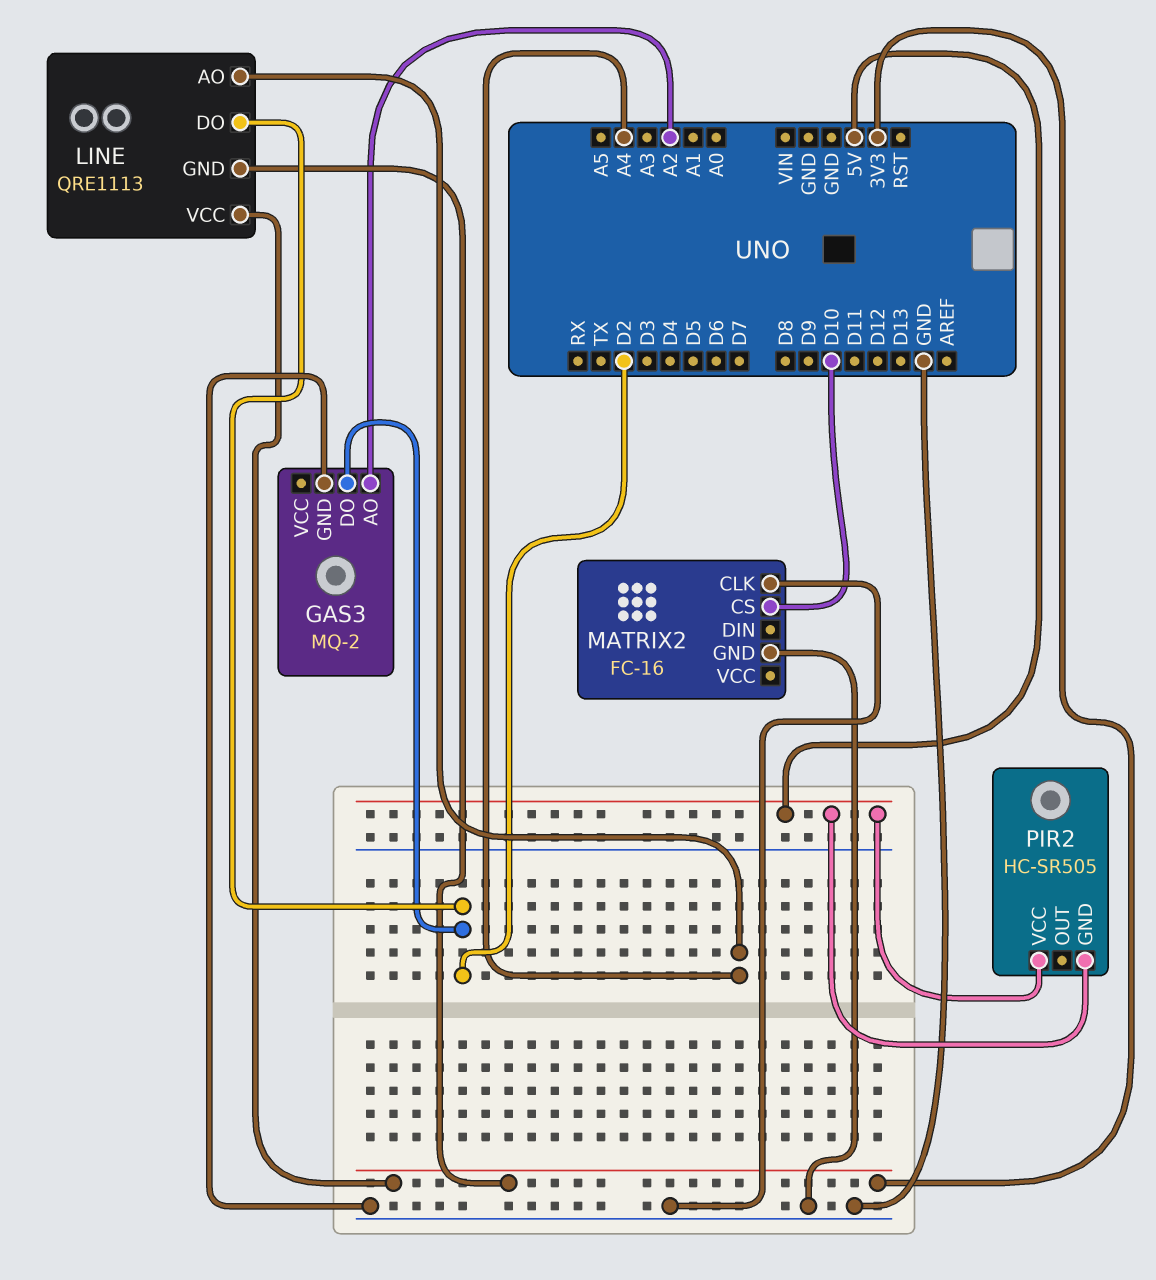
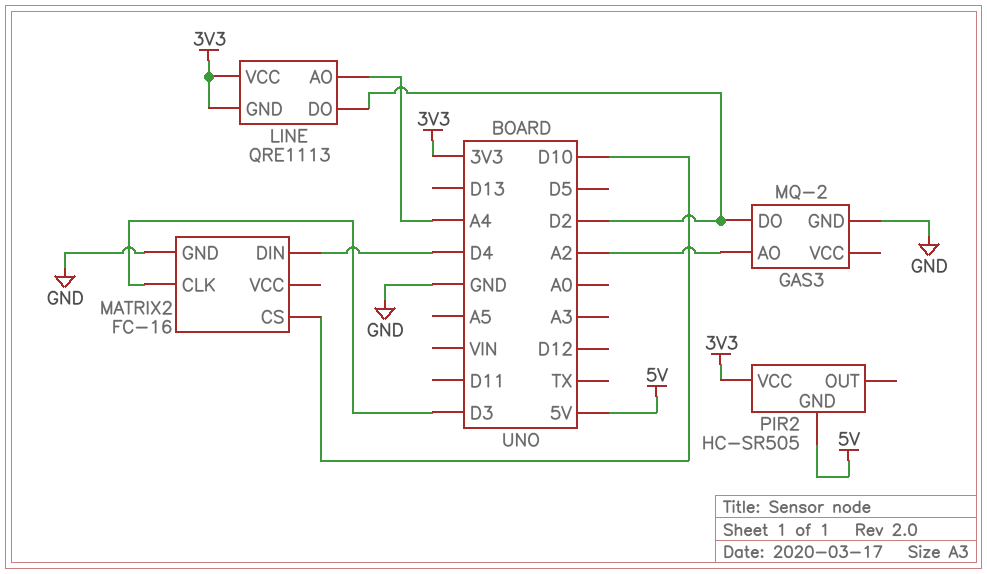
MATRIX2 pin CLK: GND -> D3
MATRIX2 pin DIN: none -> D4
PIR2 pin VCC: 5V -> 3V3

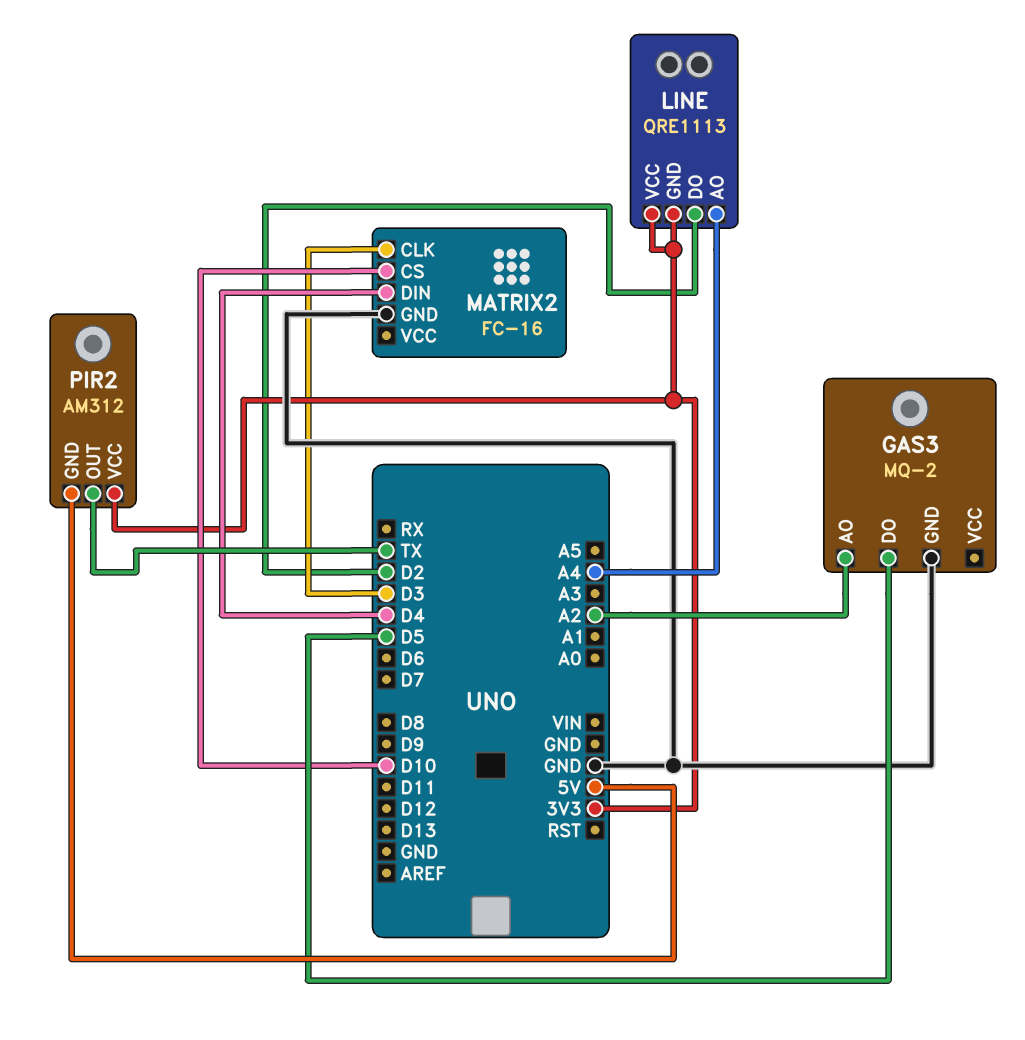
GAS3 pin DO: D2 -> D5
PIR2: HC-SR505 -> AM312
PIR2 pin OUT: none -> TX

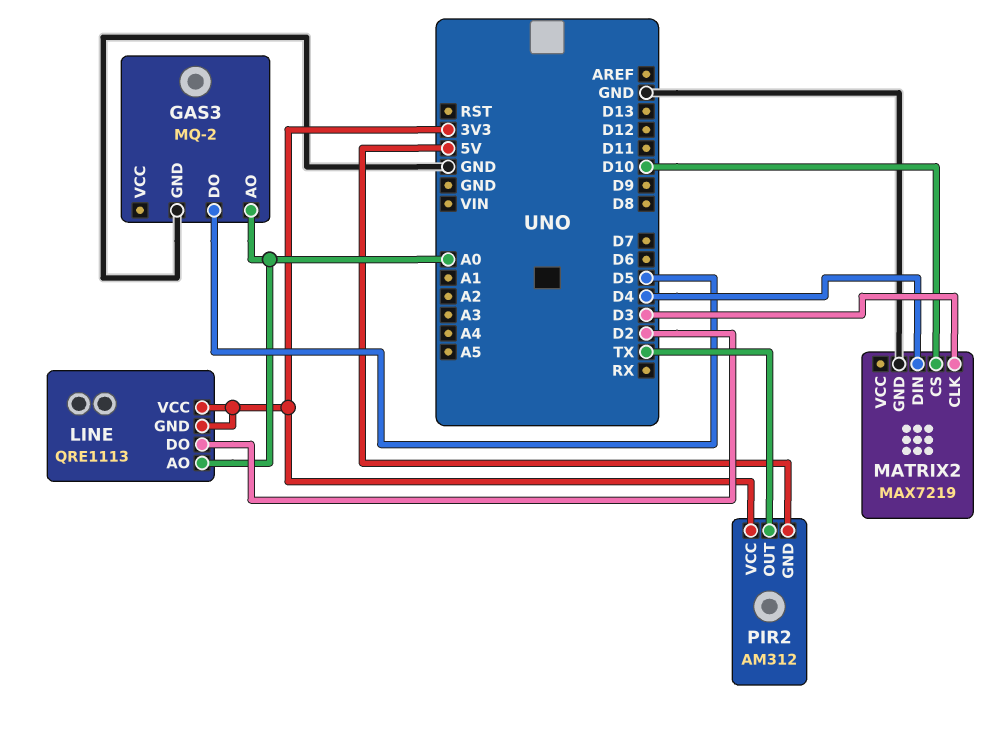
GAS3 pin AO: A2 -> A0
LINE pin AO: A4 -> A0
MATRIX2: FC-16 -> MAX7219

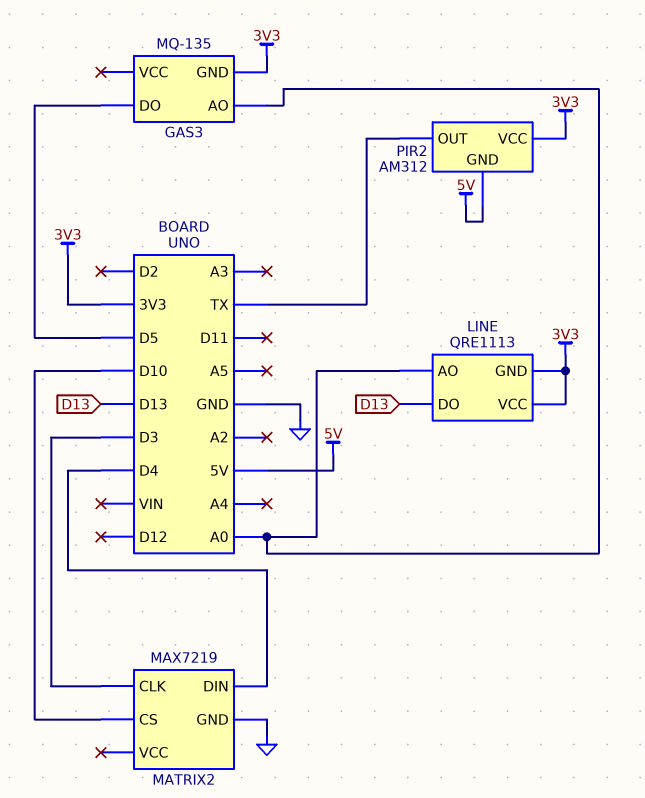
GAS3: MQ-2 -> MQ-135
GAS3 pin GND: GND -> 3V3
LINE pin DO: D2 -> D13

